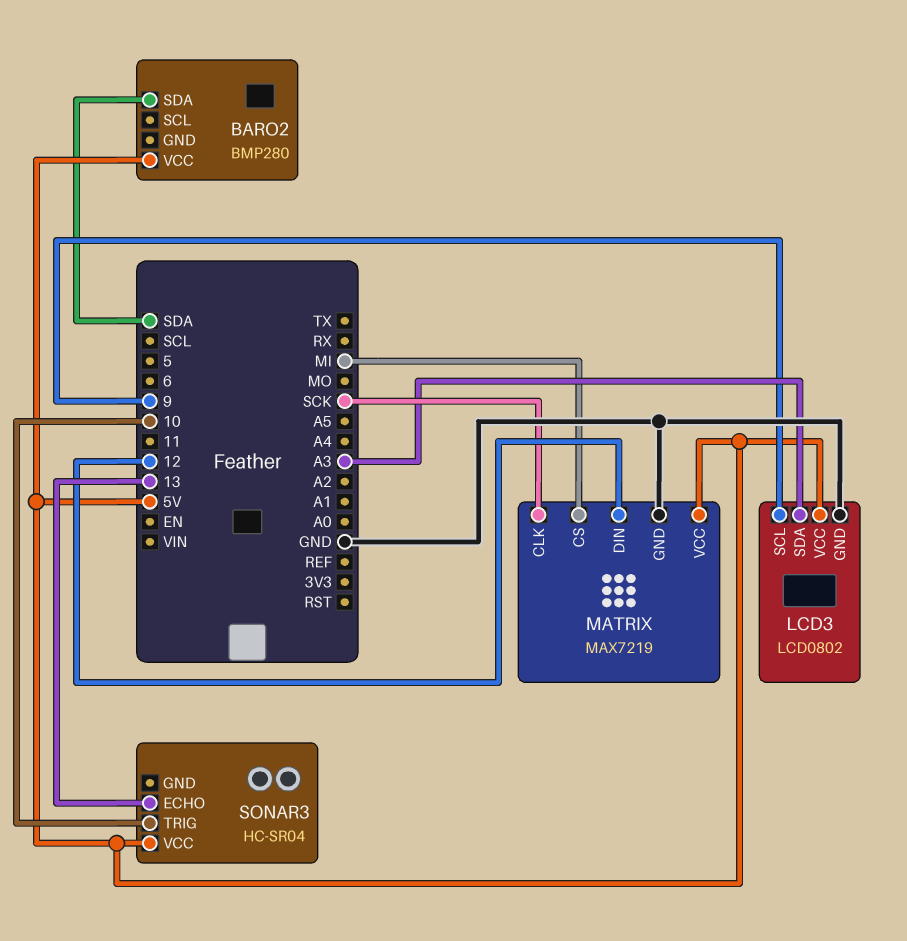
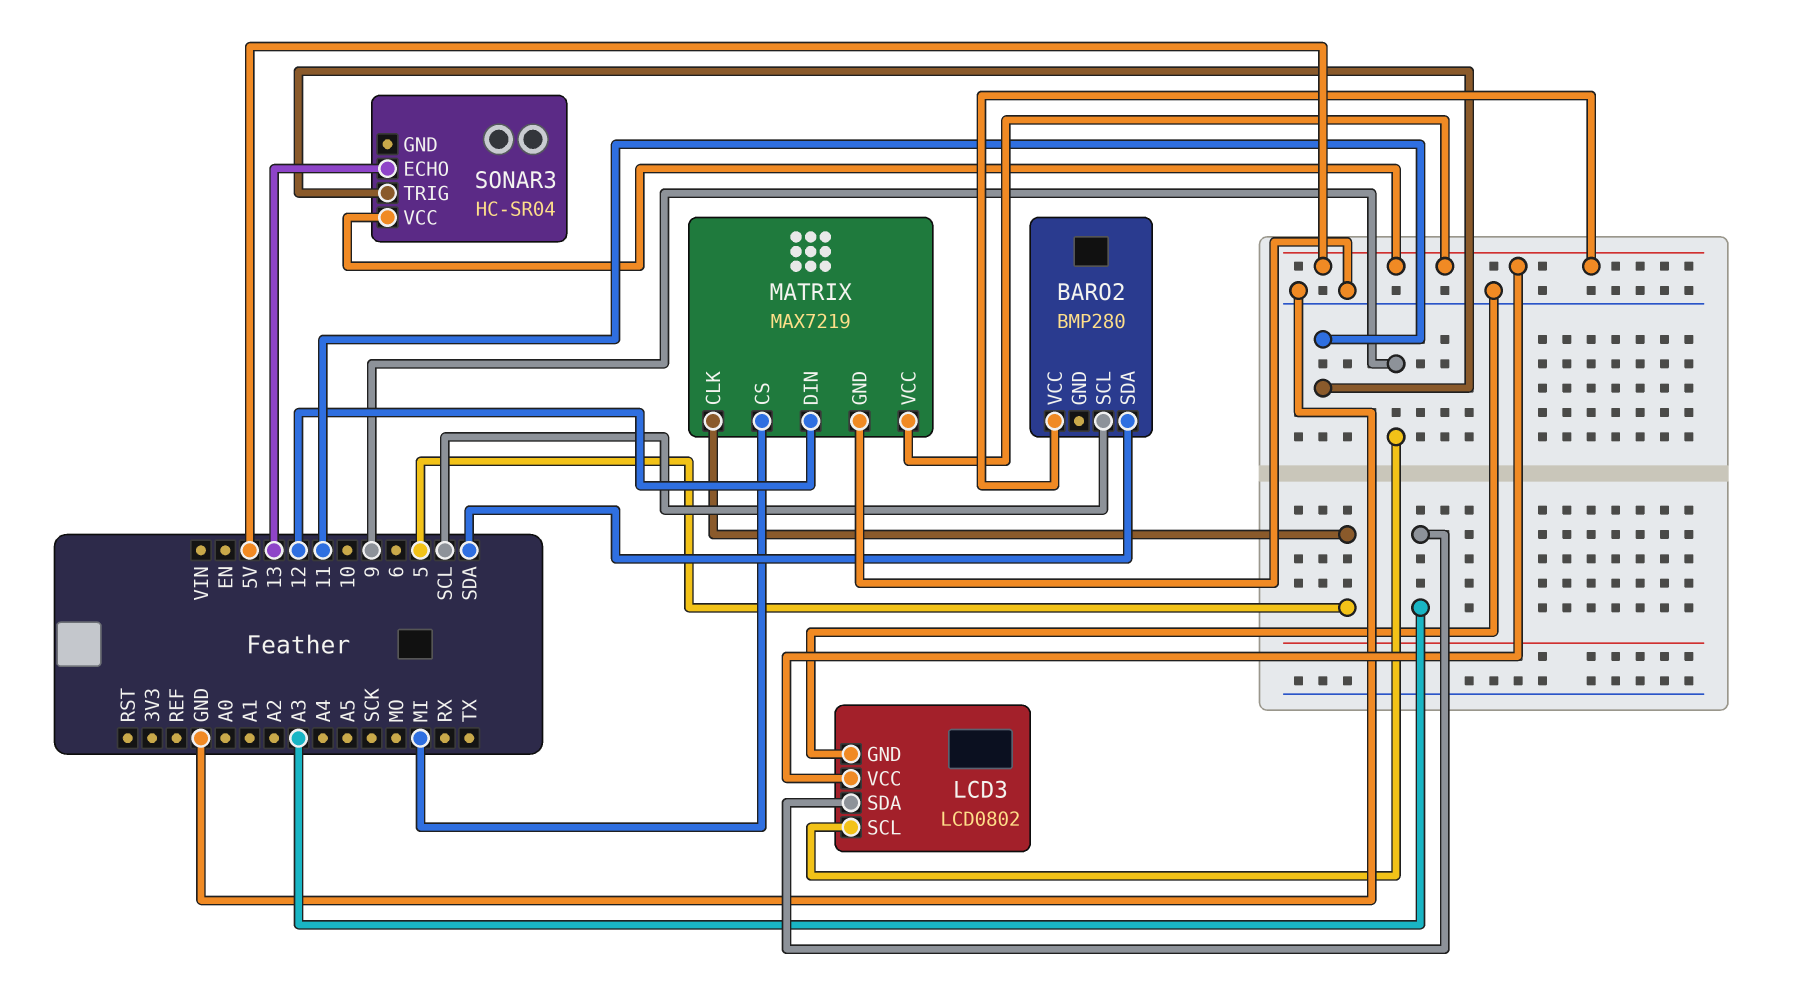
BARO2 pin SCL: none -> SCL
MATRIX pin CLK: SCK -> 5
SONAR3 pin TRIG: 10 -> 11

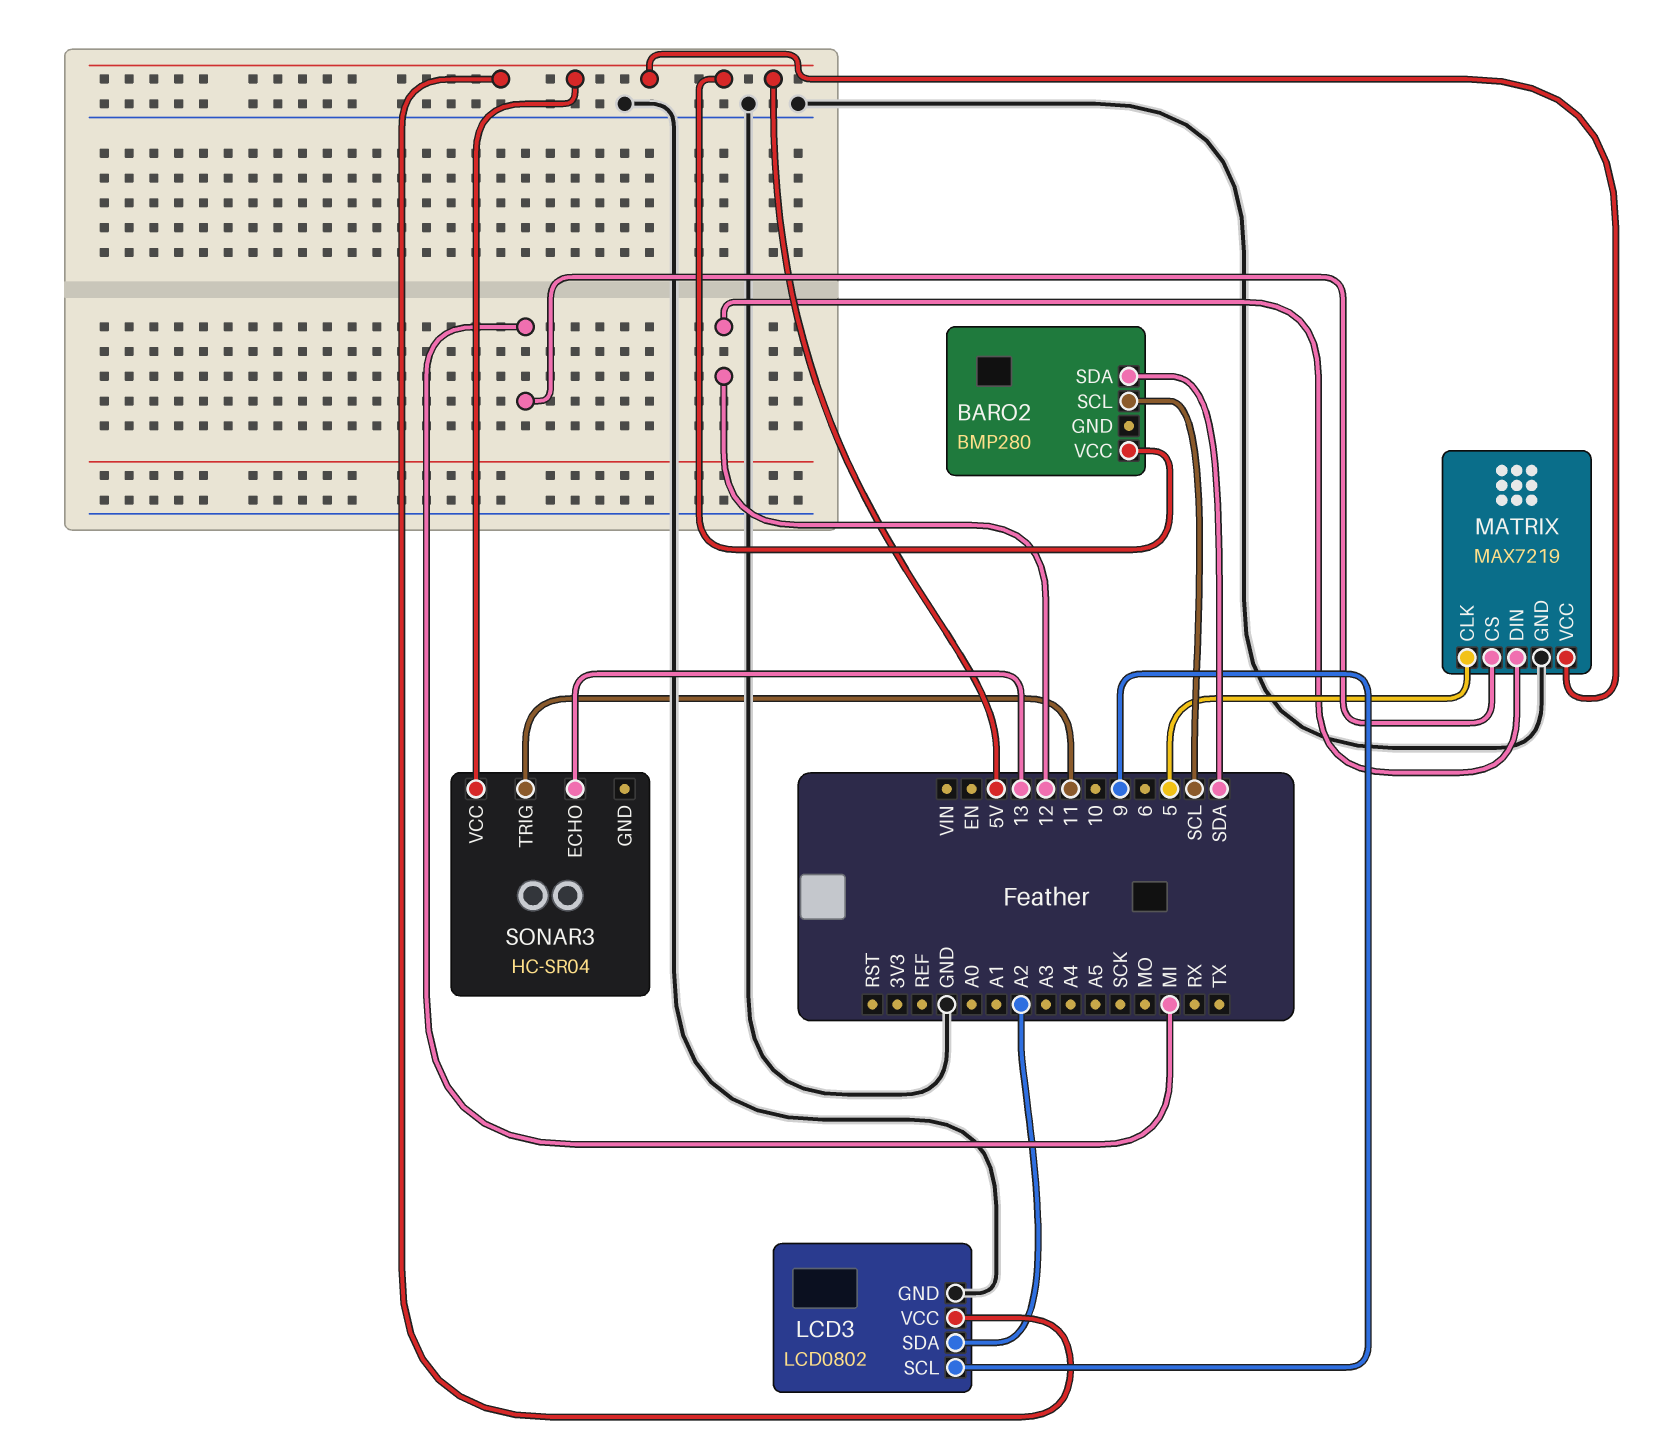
LCD3 pin SDA: A3 -> A2

